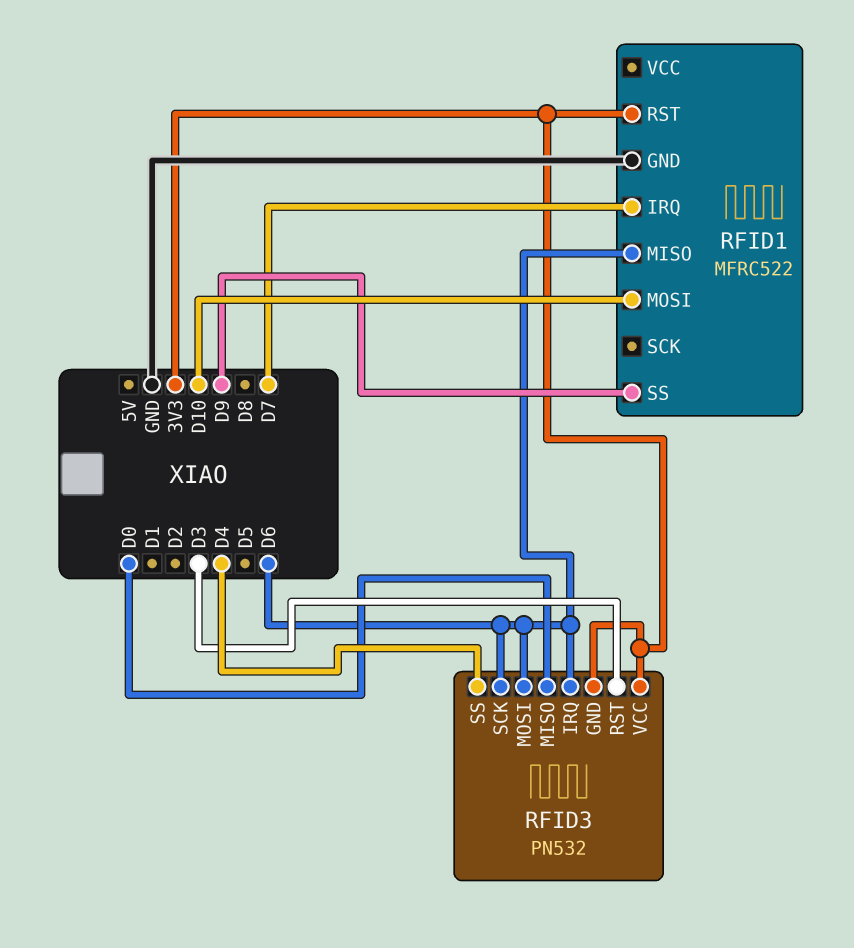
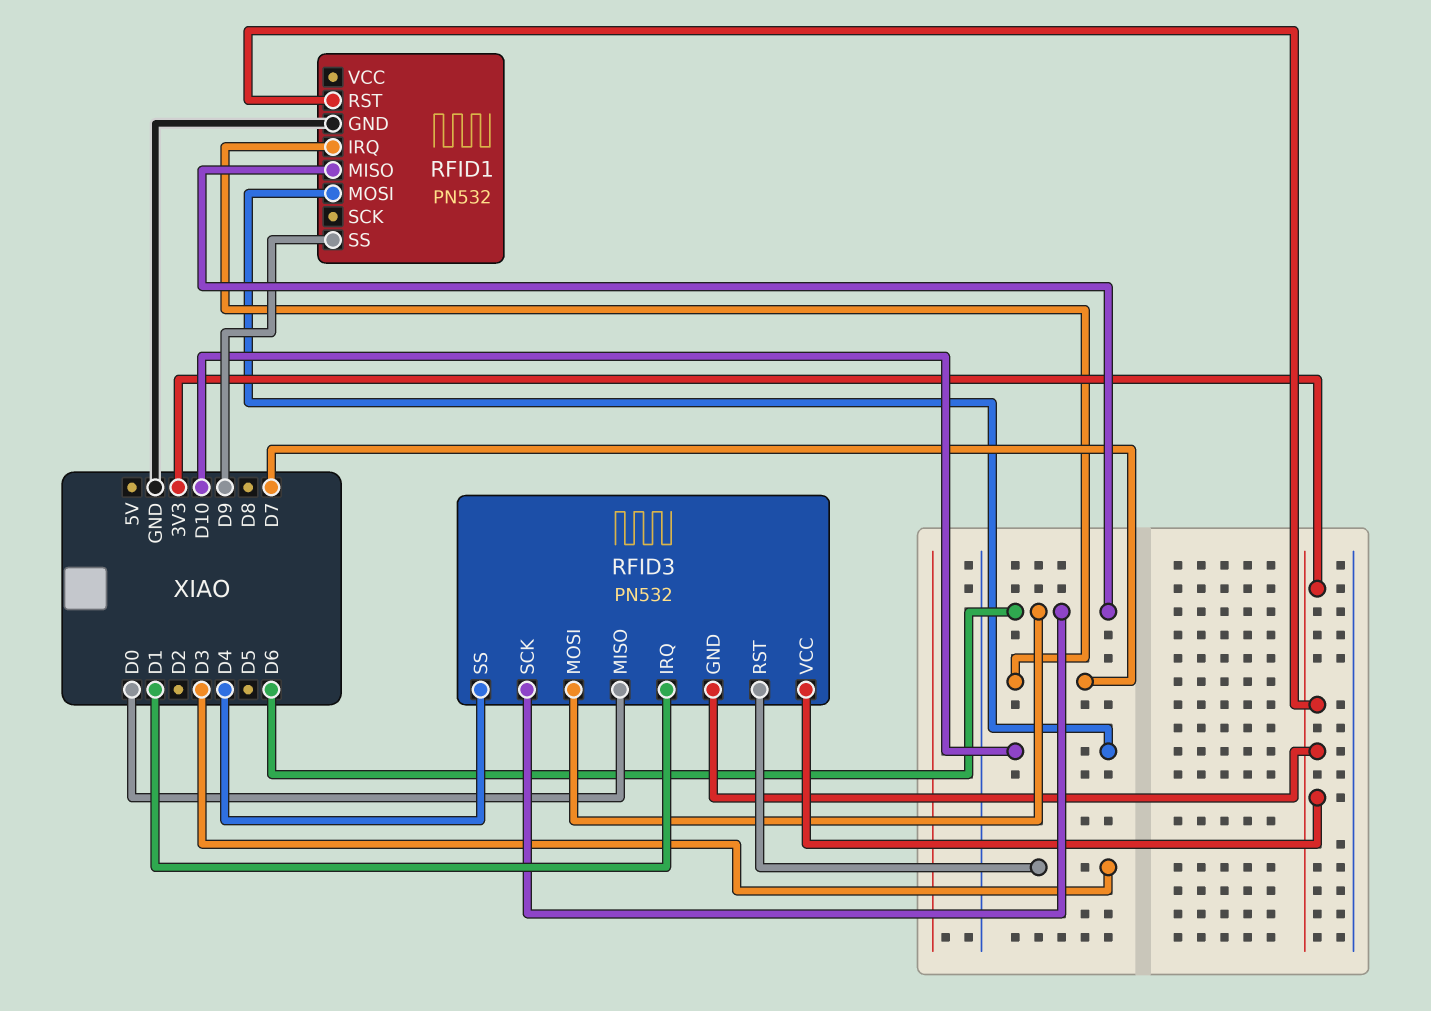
RFID1: MFRC522 -> PN532
RFID3 pin IRQ: D6 -> D1

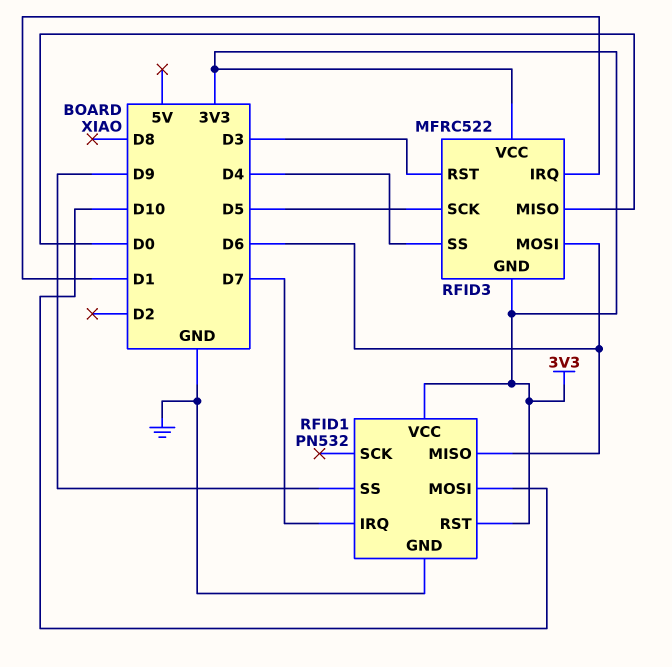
RFID1 pin VCC: none -> 3V3
RFID3: PN532 -> MFRC522
RFID3 pin SCK: D6 -> D5

